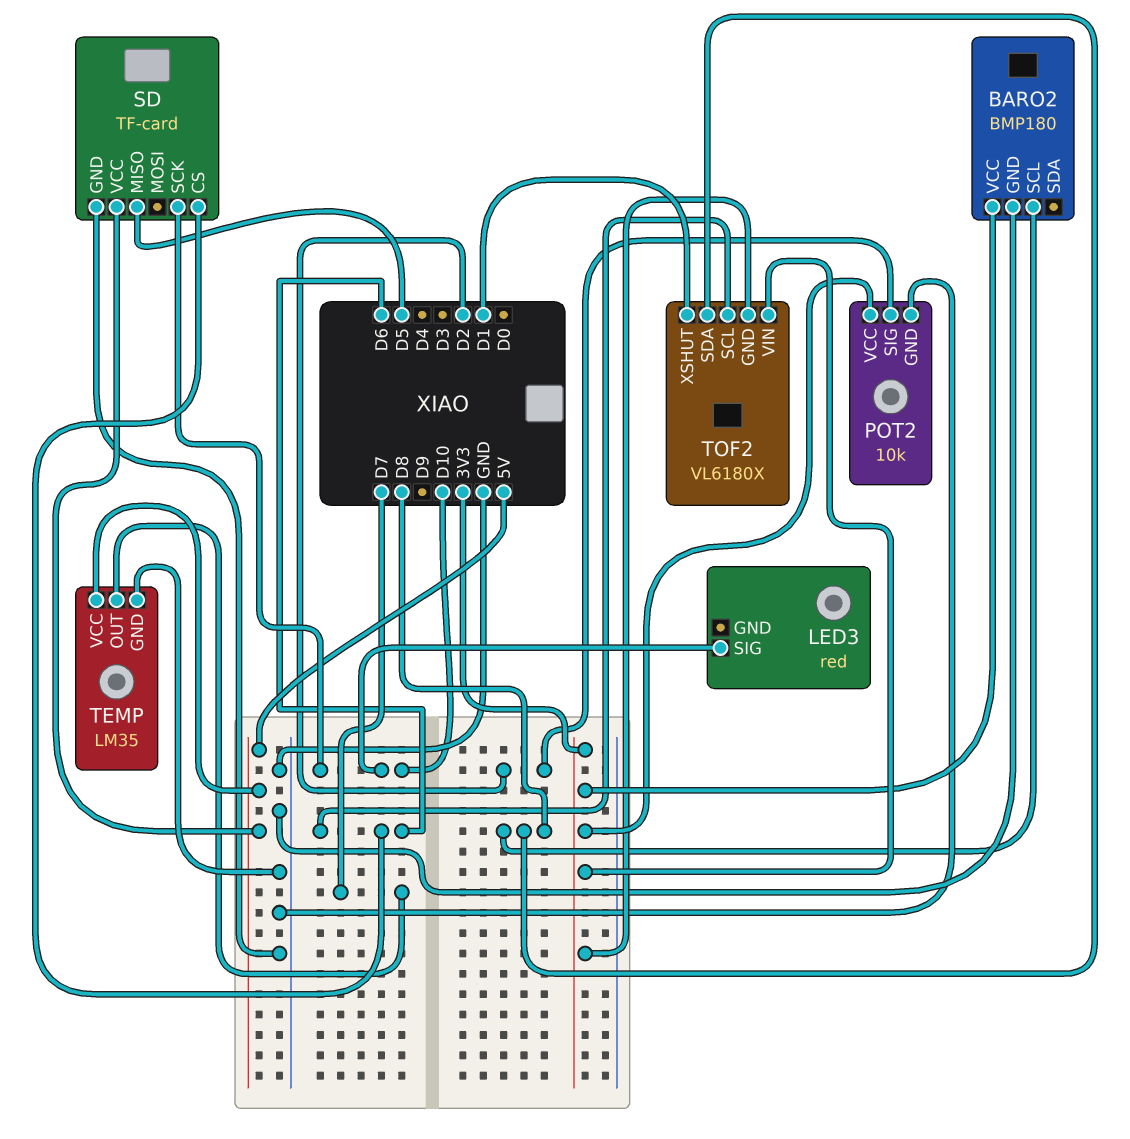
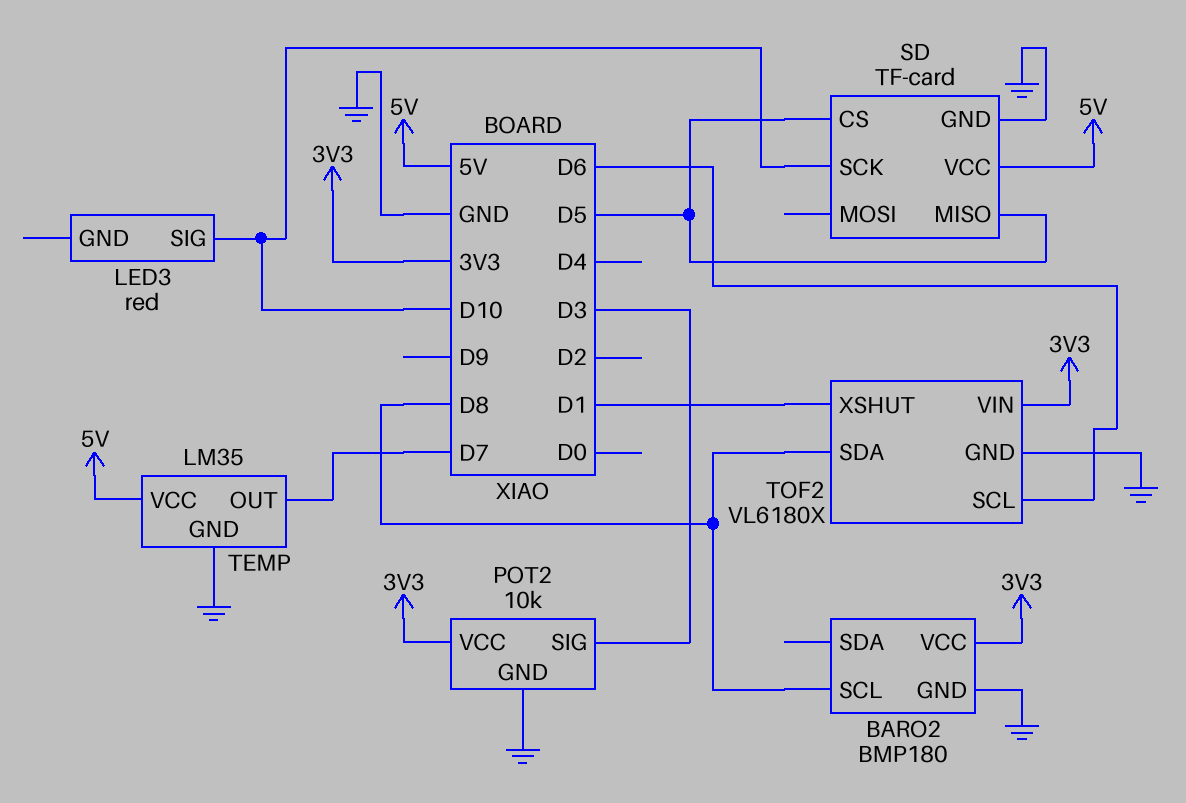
POT2 pin SIG: D2 -> D3
SD pin CS: D6 -> D5
TOF2 pin GND: 3V3 -> GND

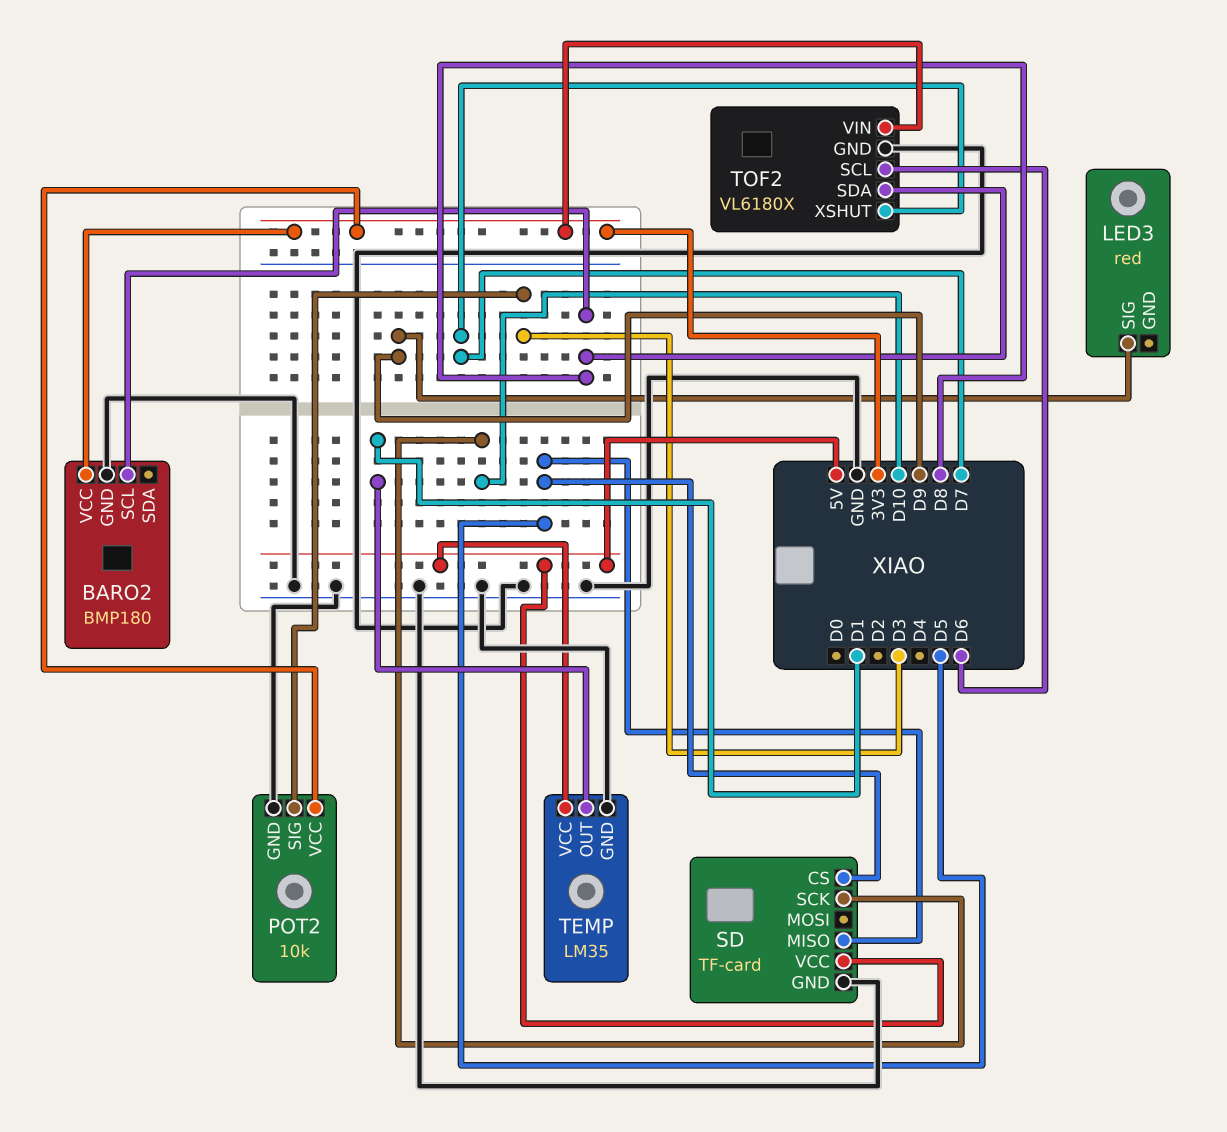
LED3 pin SIG: D10 -> D9
TEMP pin OUT: D7 -> D1
TOF2 pin XSHUT: D1 -> D7

